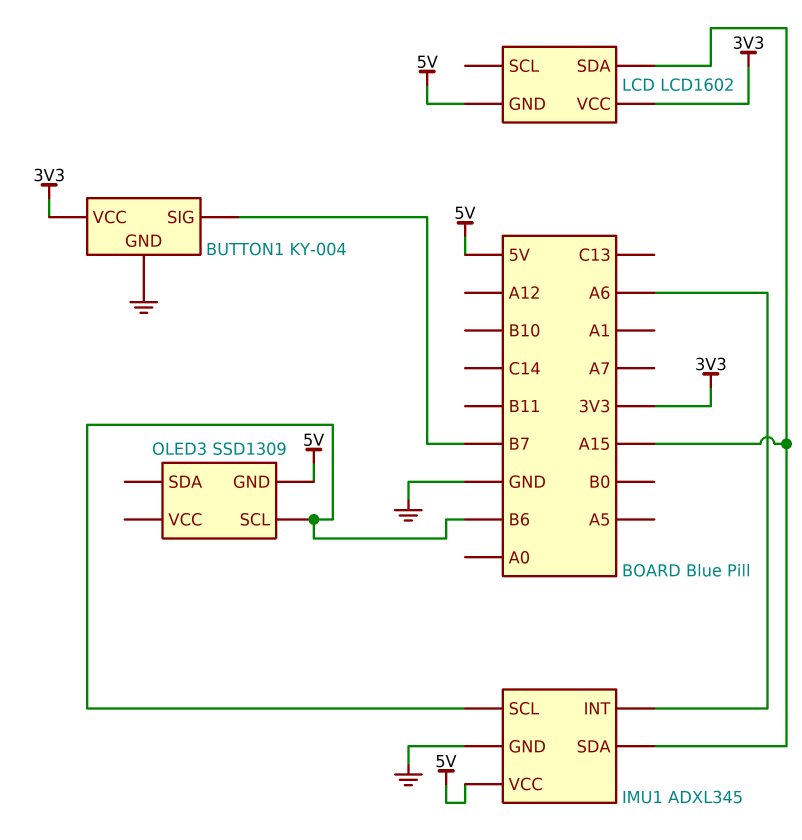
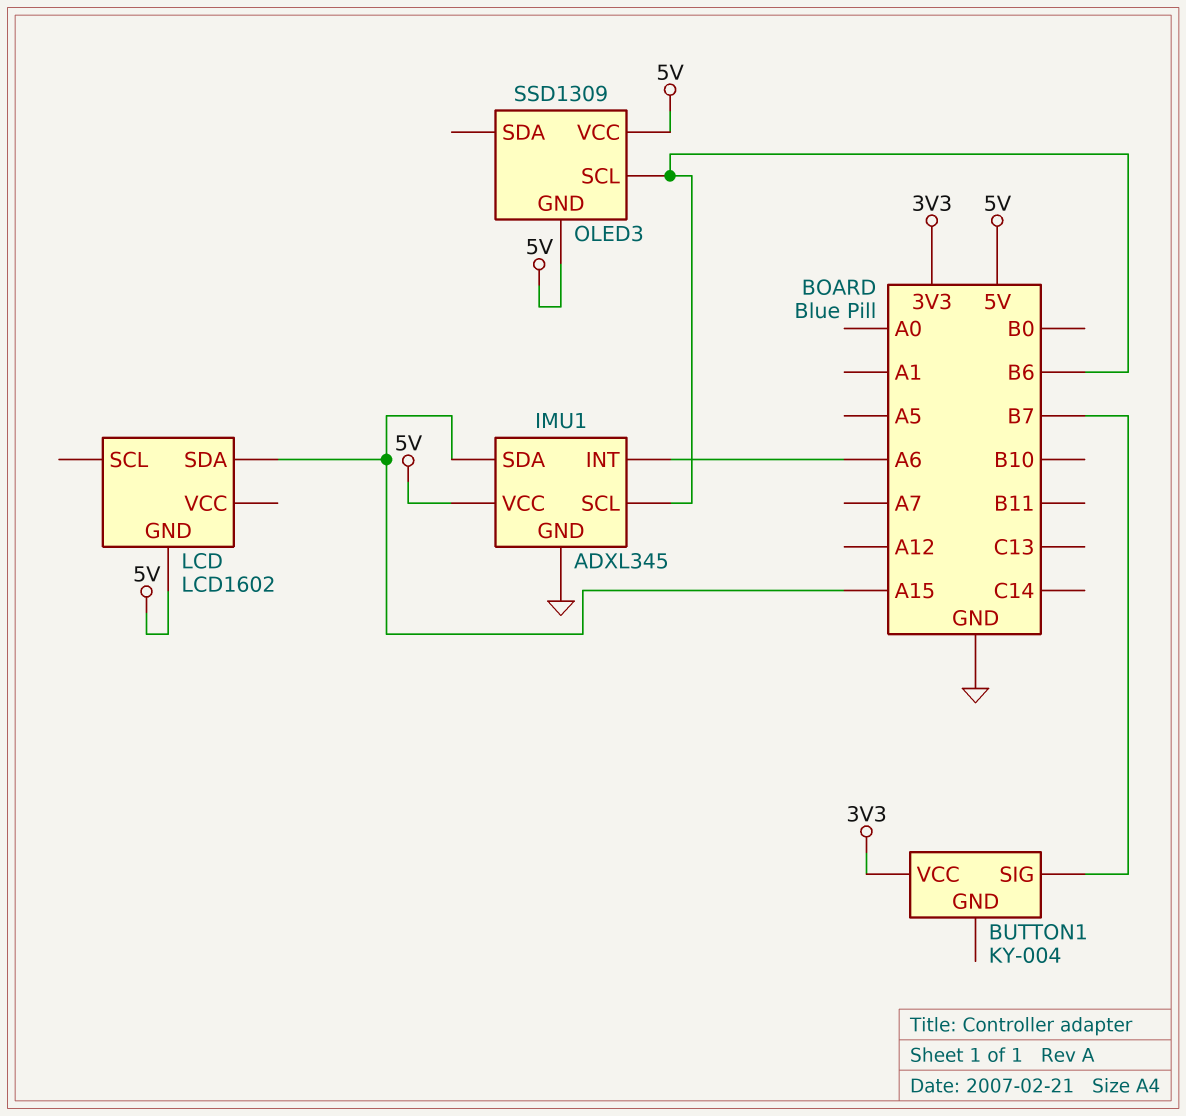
BUTTON1 pin GND: GND -> none
LCD pin VCC: 3V3 -> none
OLED3 pin VCC: none -> 5V

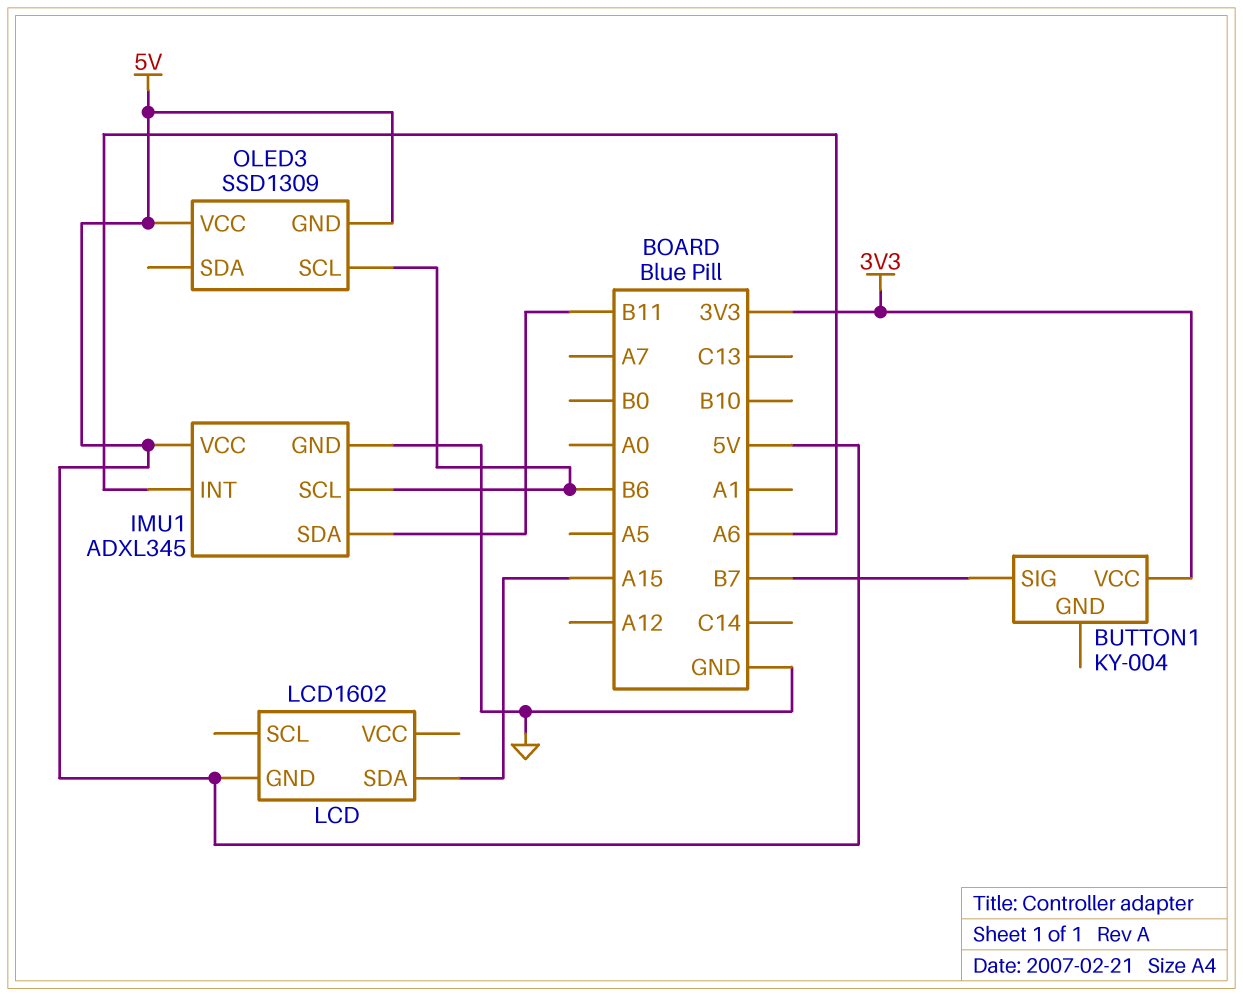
IMU1 pin SDA: A15 -> B11

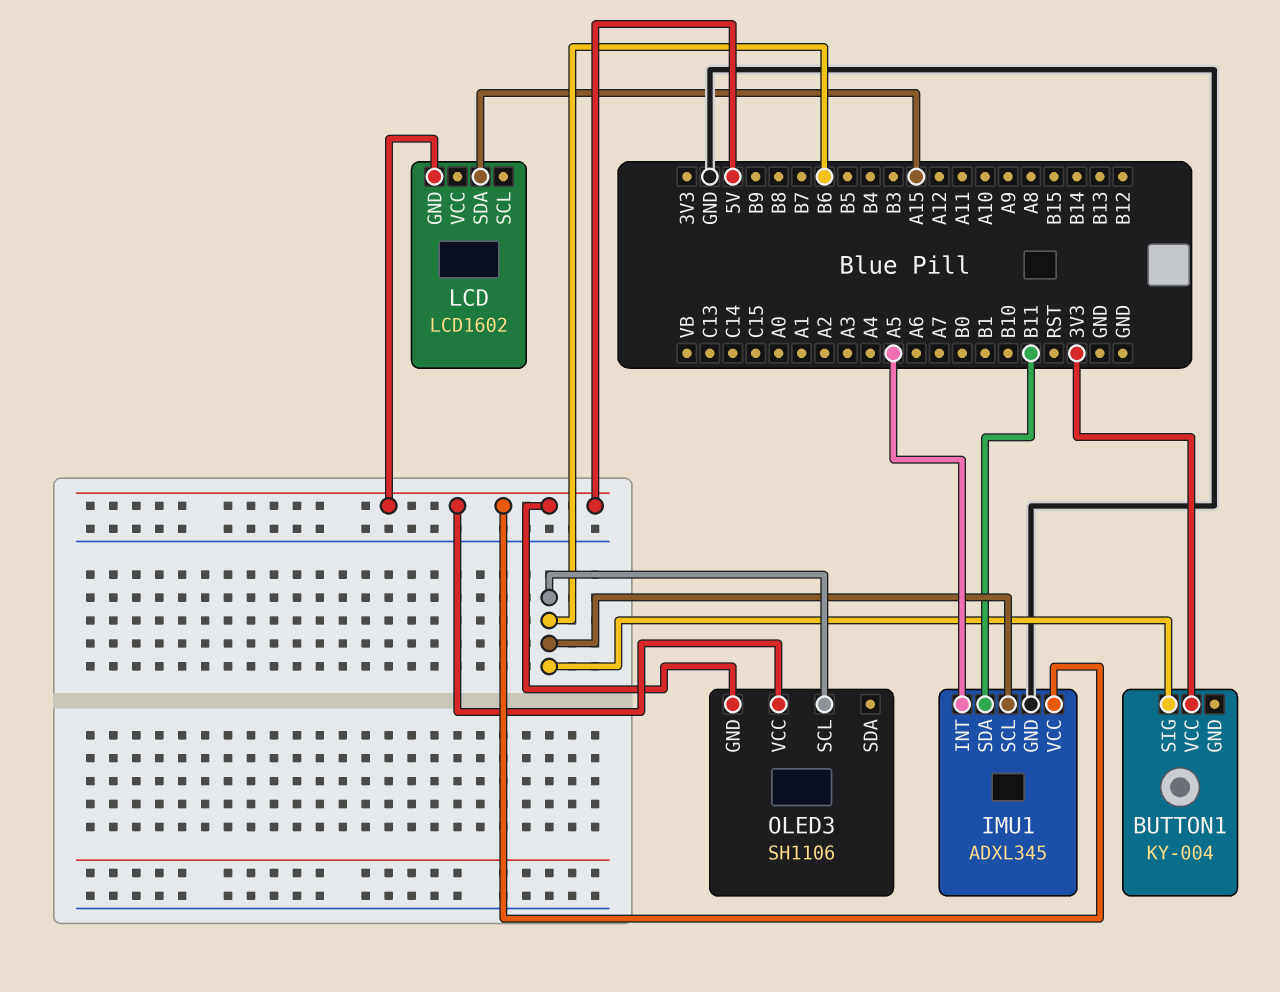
BUTTON1 pin SIG: B7 -> B6
IMU1 pin INT: A6 -> A5
OLED3: SSD1309 -> SH1106

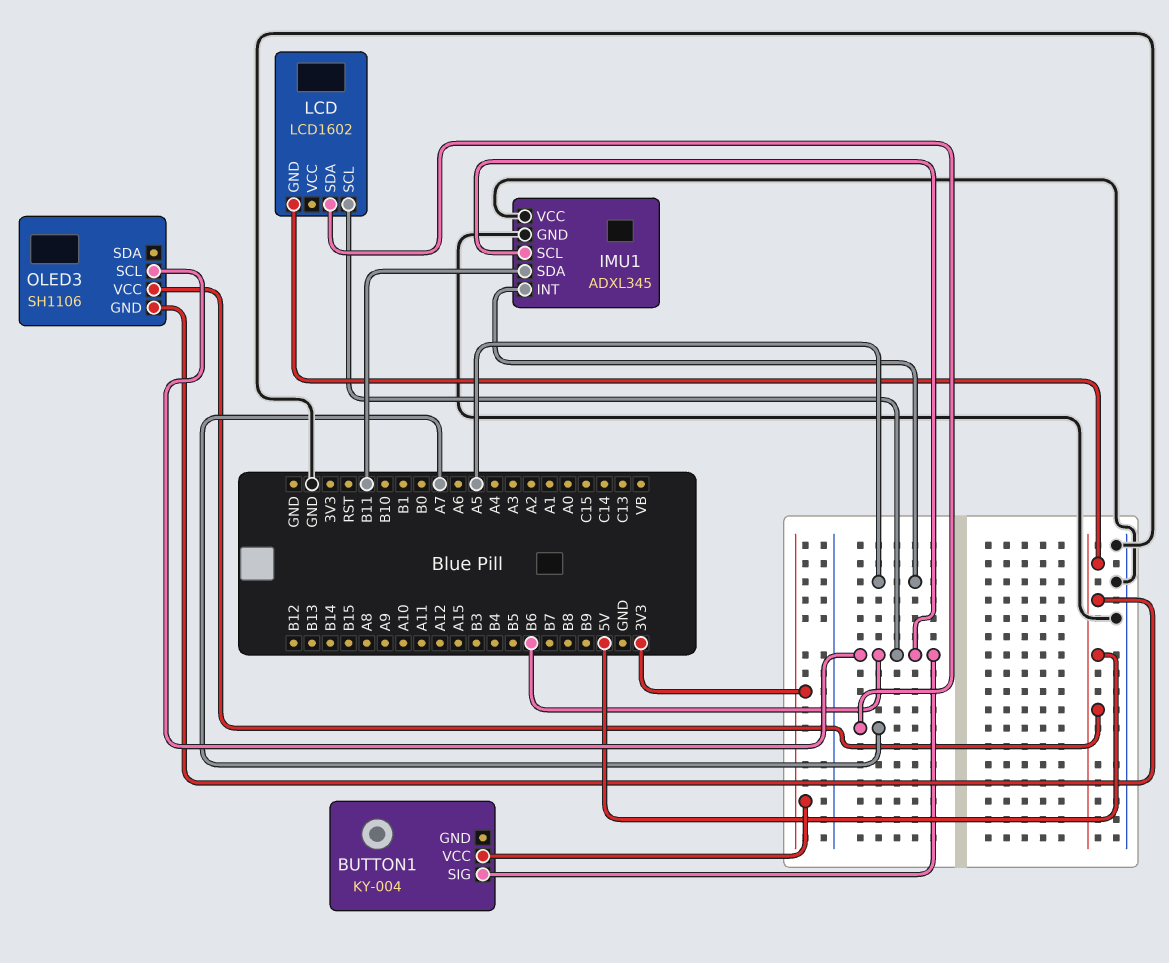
IMU1 pin VCC: 5V -> GND
LCD pin SCL: none -> B6
LCD pin SDA: A15 -> A7

